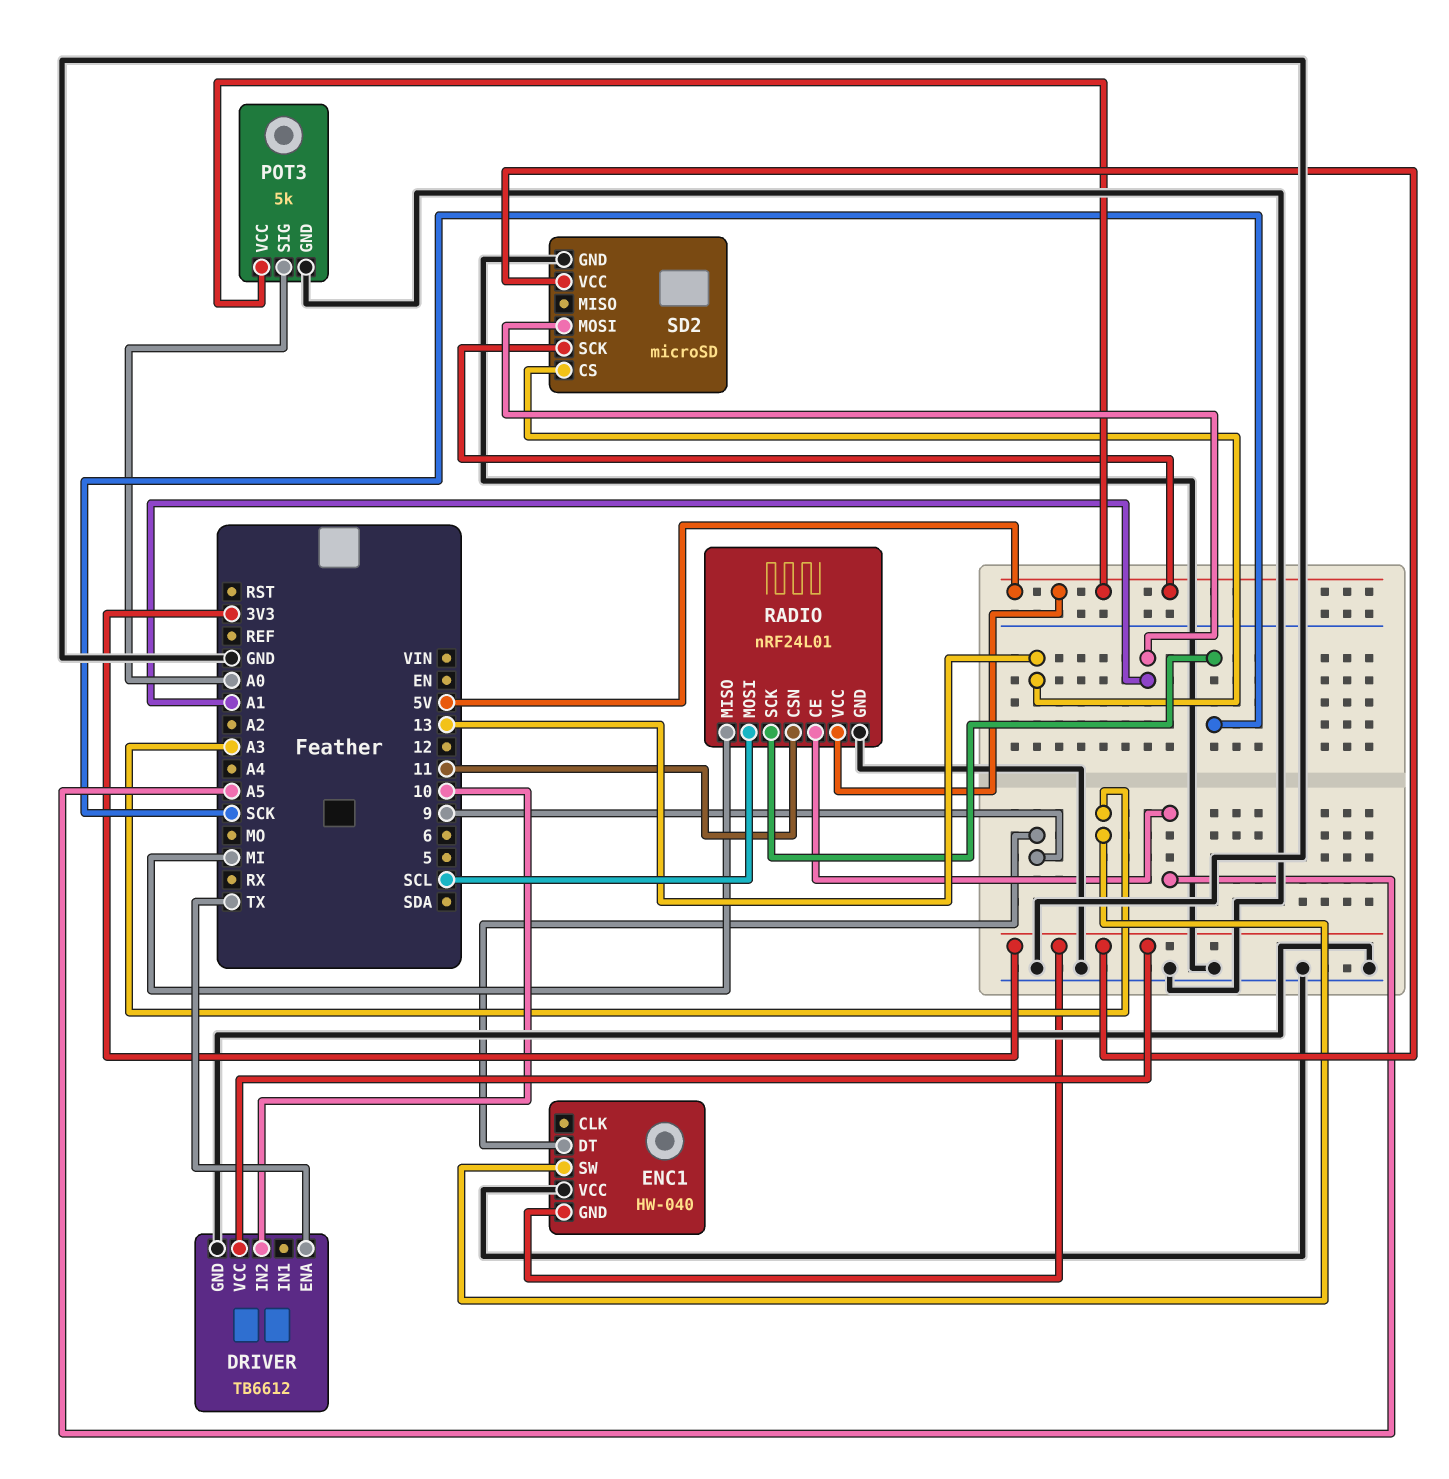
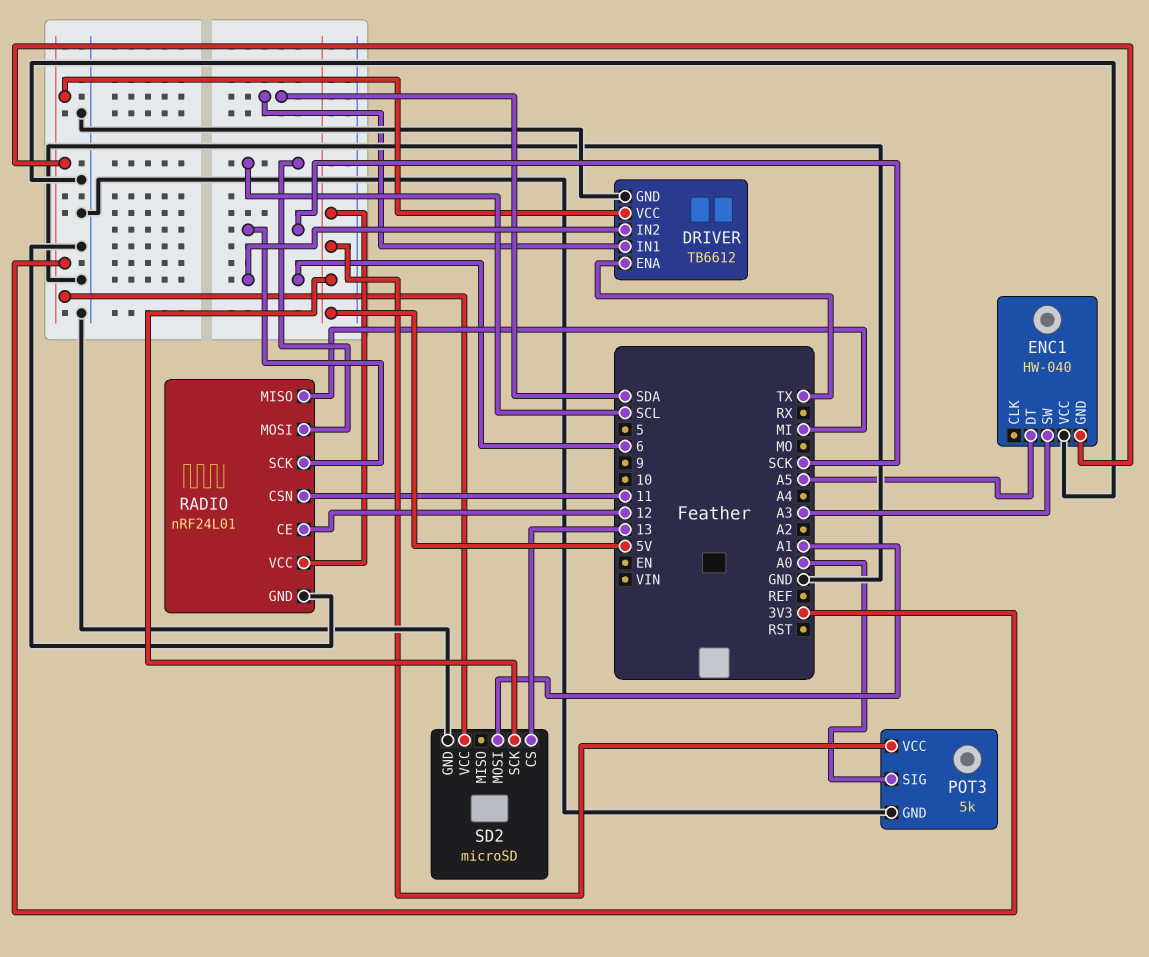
DRIVER pin IN1: none -> SDA
DRIVER pin IN2: 10 -> 6
ENC1 pin DT: 9 -> A5
RADIO pin CE: A5 -> 12

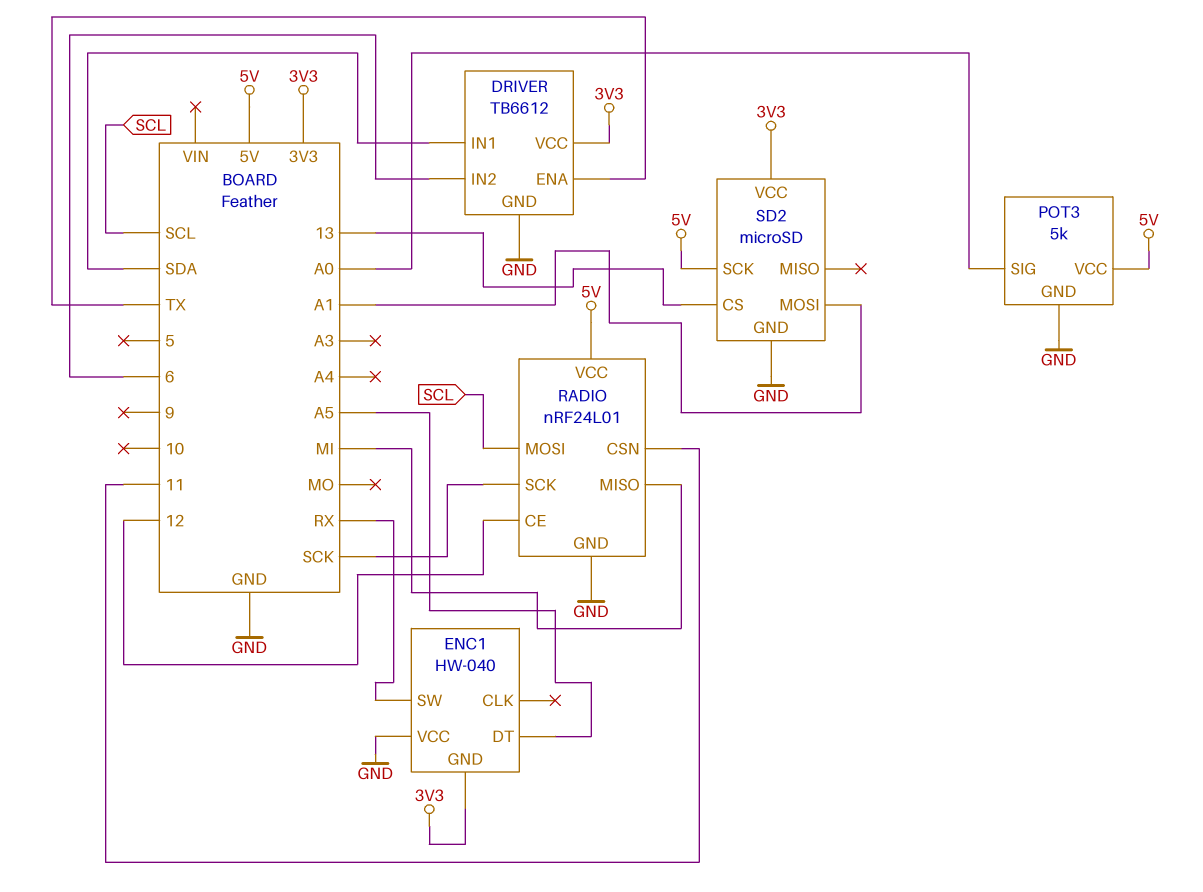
ENC1 pin SW: A3 -> RX

